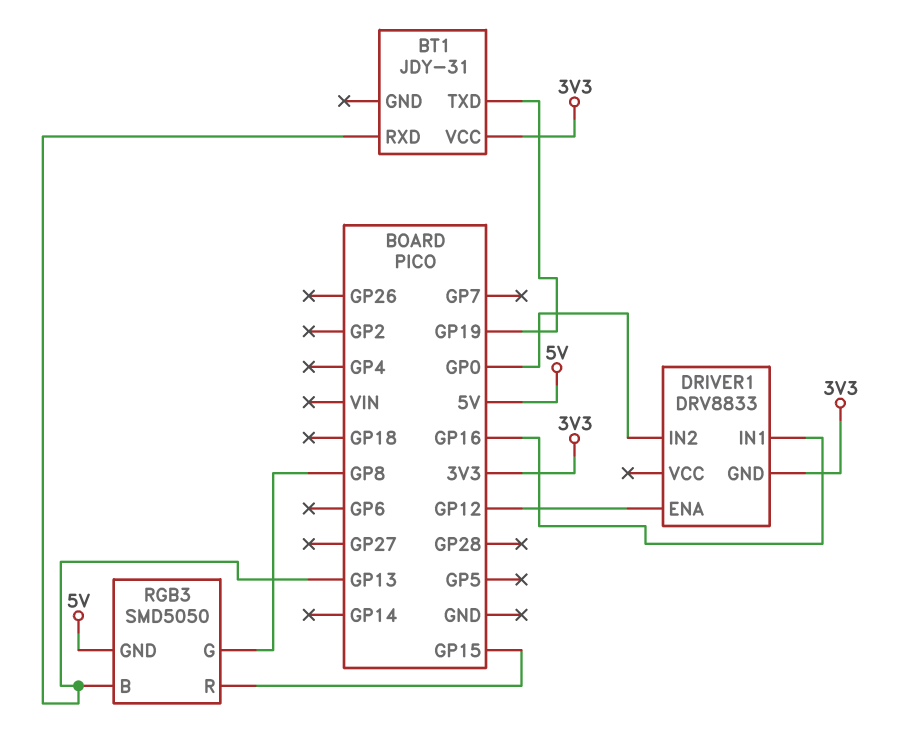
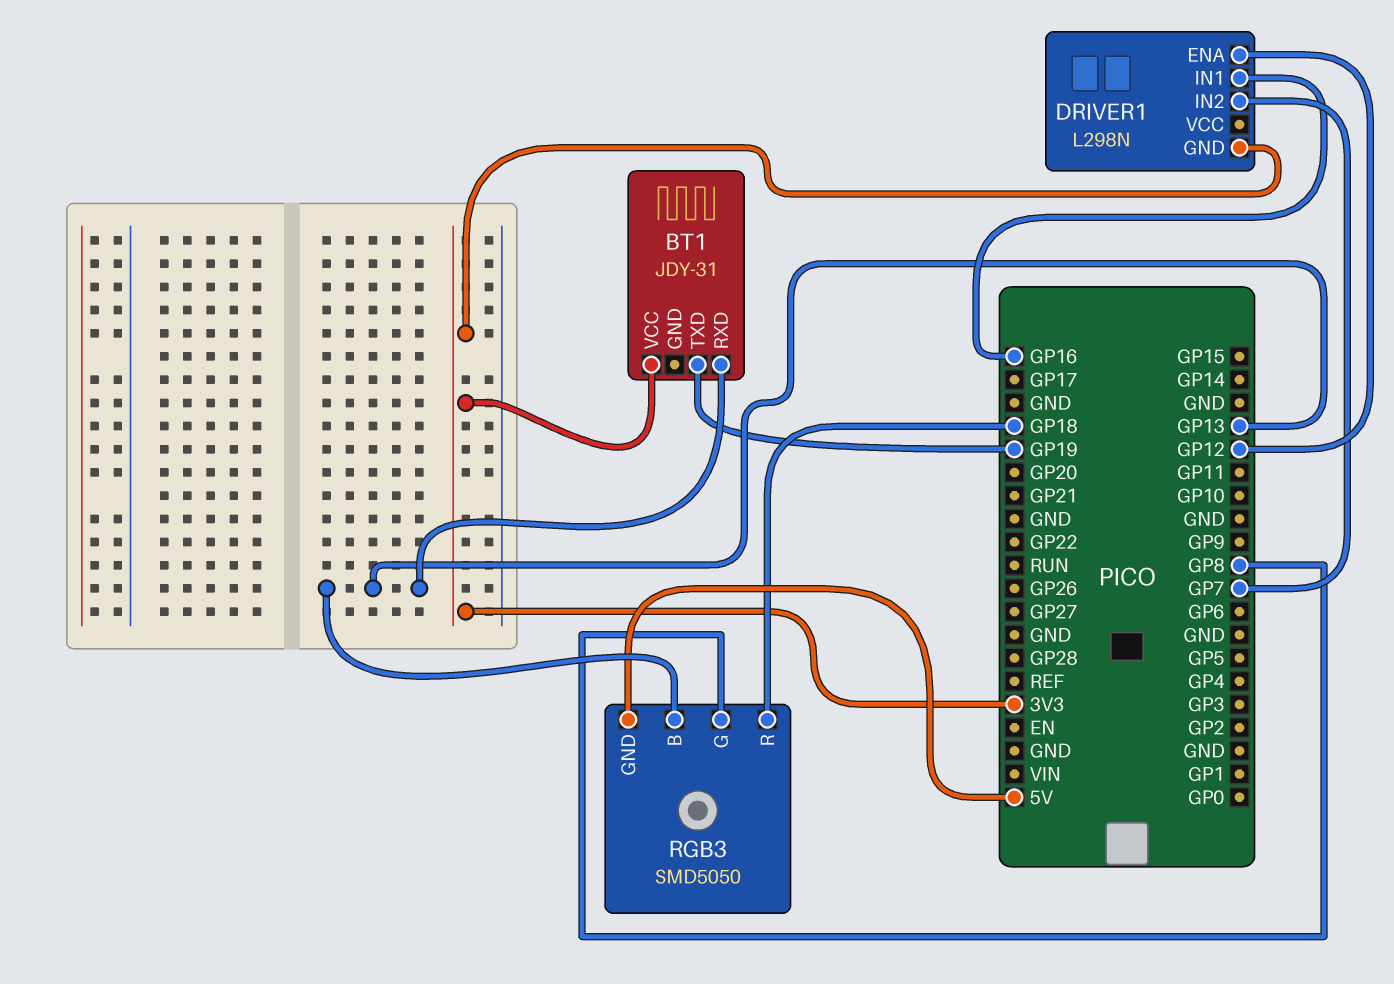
DRIVER1: DRV8833 -> L298N
DRIVER1 pin IN2: GP0 -> GP7
RGB3 pin R: GP15 -> GP18

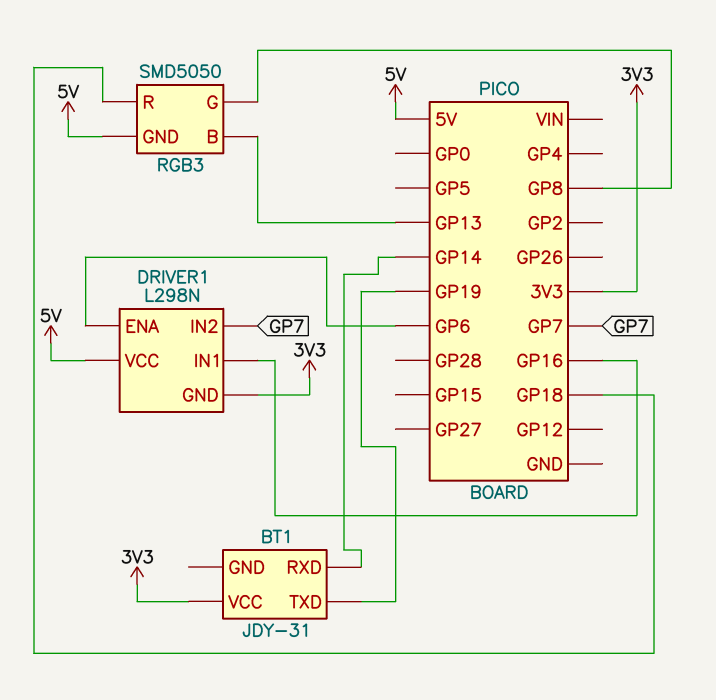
BT1 pin RXD: GP13 -> GP14
DRIVER1 pin ENA: GP12 -> GP6
DRIVER1 pin VCC: none -> 5V

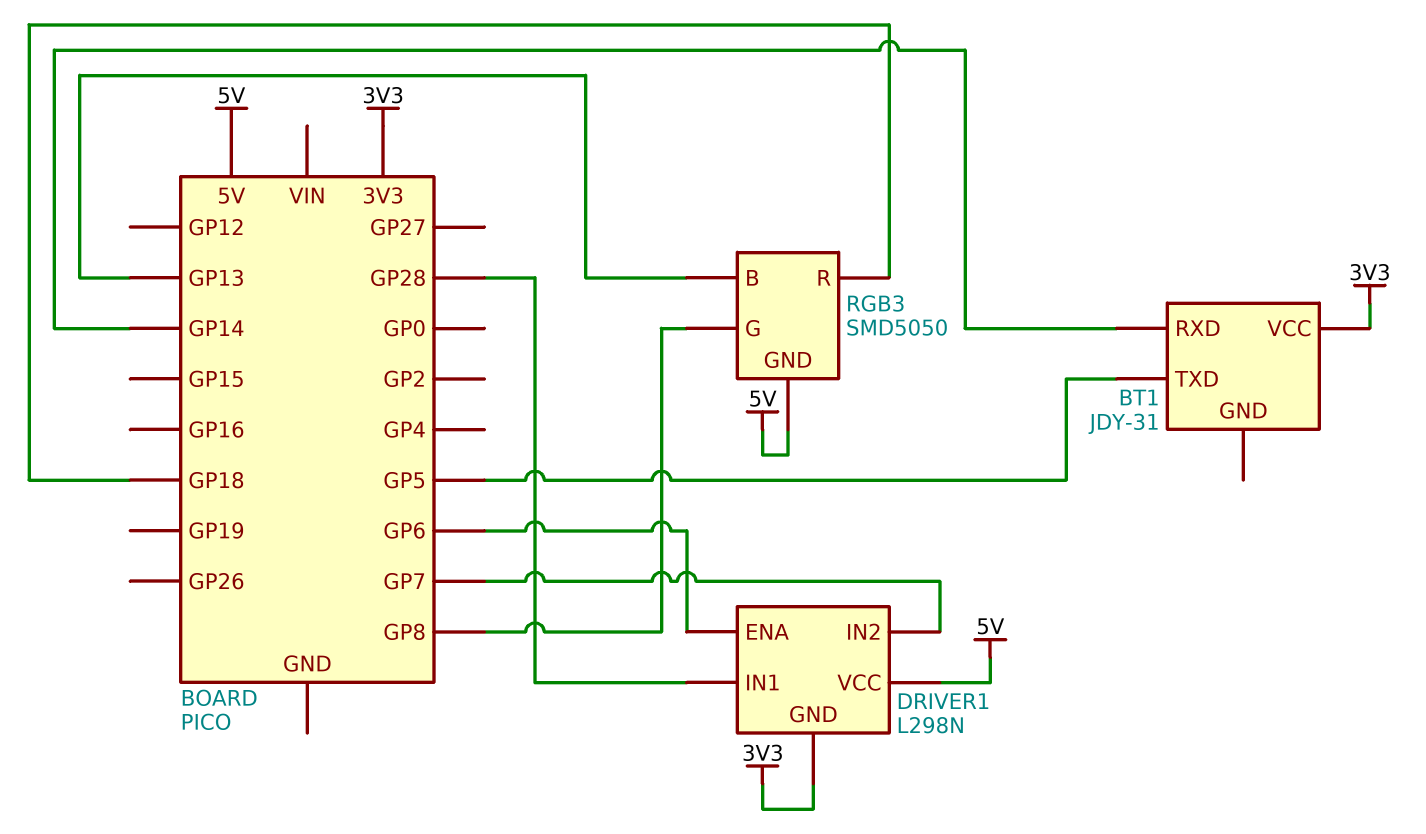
BT1 pin TXD: GP19 -> GP5
DRIVER1 pin IN1: GP16 -> GP28

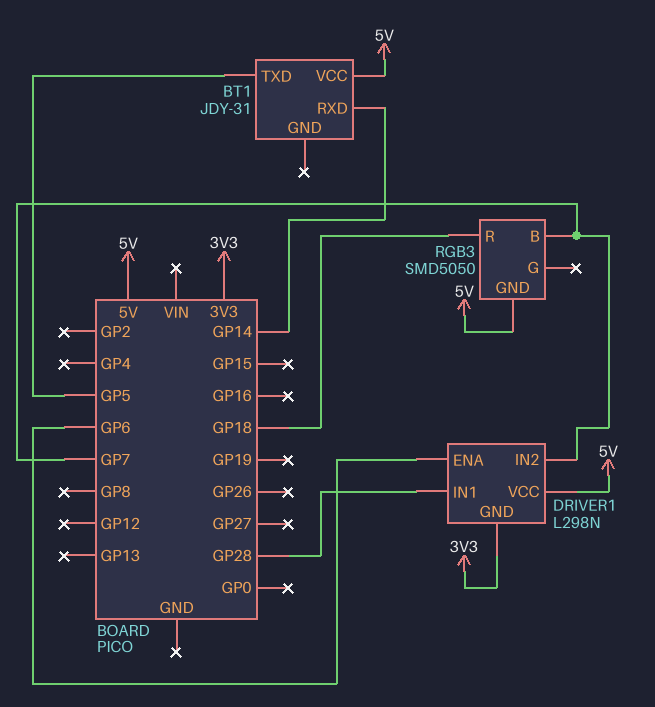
BT1 pin VCC: 3V3 -> 5V
RGB3 pin B: GP13 -> GP7
RGB3 pin G: GP8 -> none

